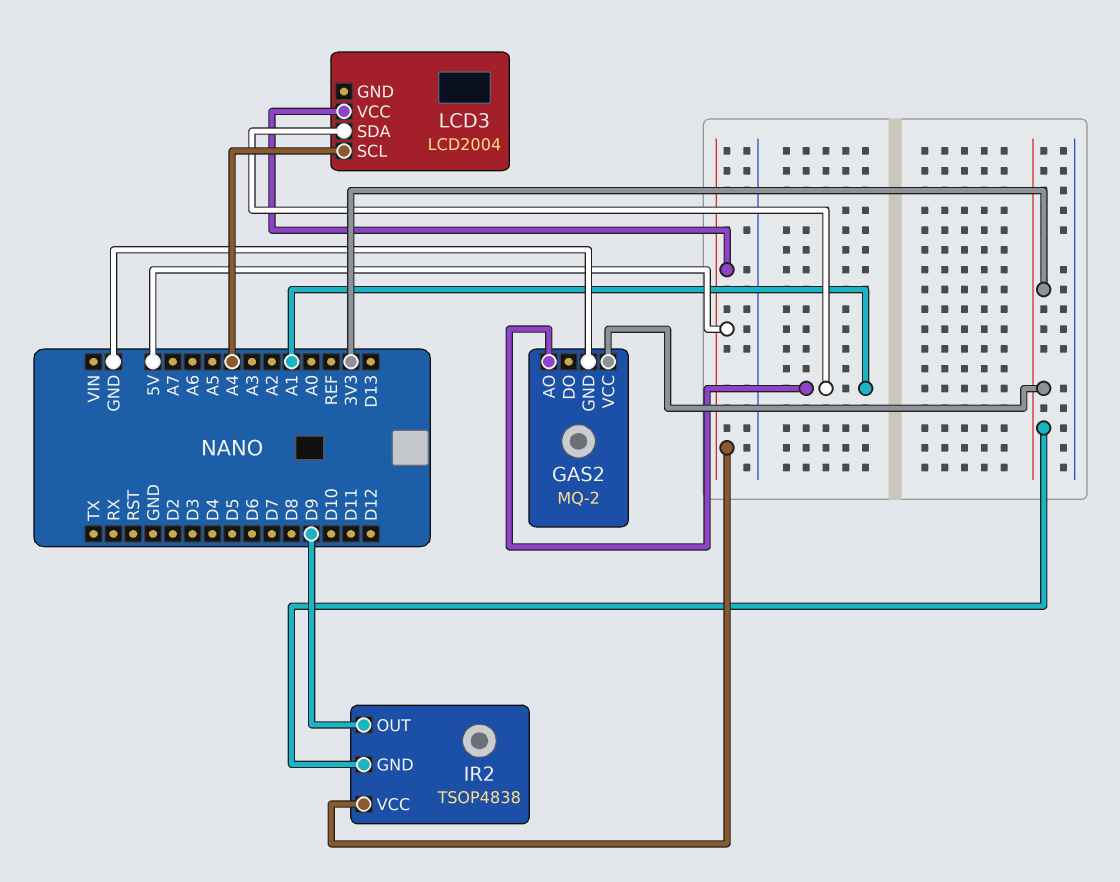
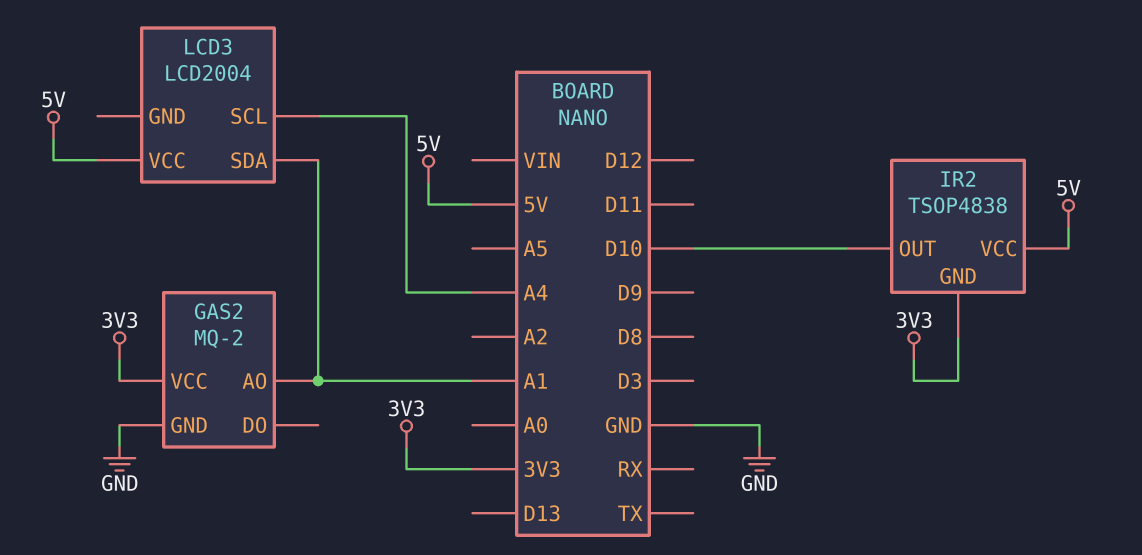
IR2 pin OUT: D9 -> D10

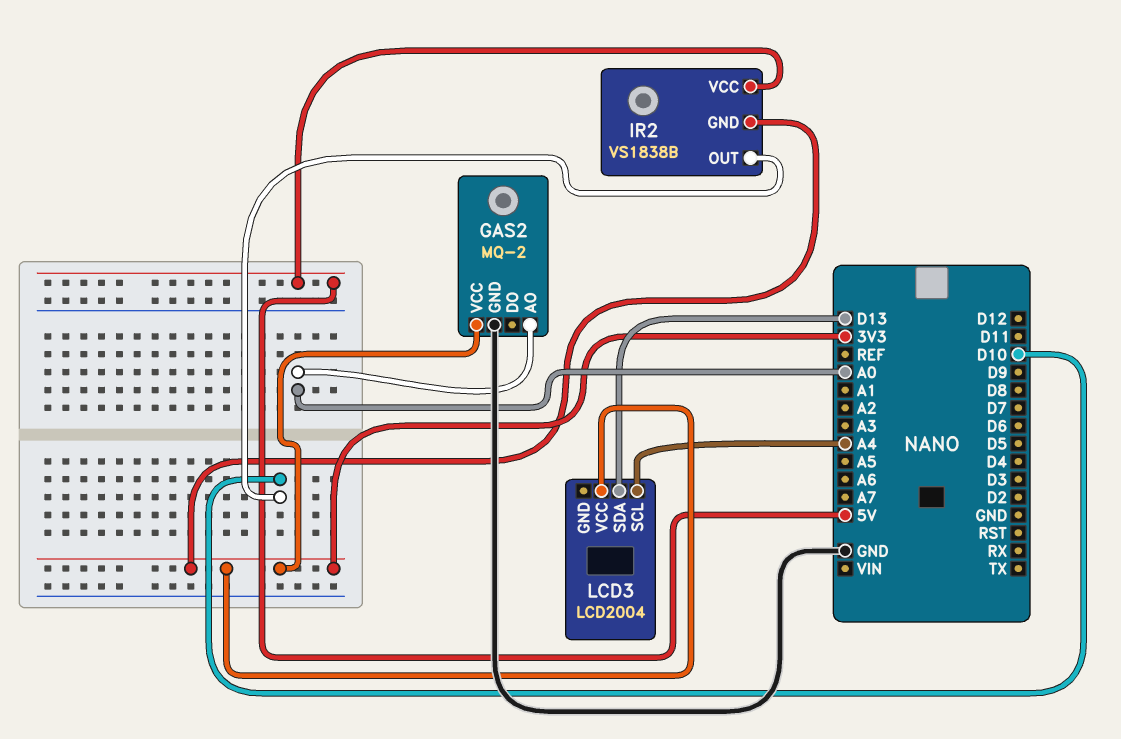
GAS2 pin AO: A1 -> A0
IR2: TSOP4838 -> VS1838B
LCD3 pin SDA: A1 -> D13
LCD3 pin VCC: 5V -> 3V3

